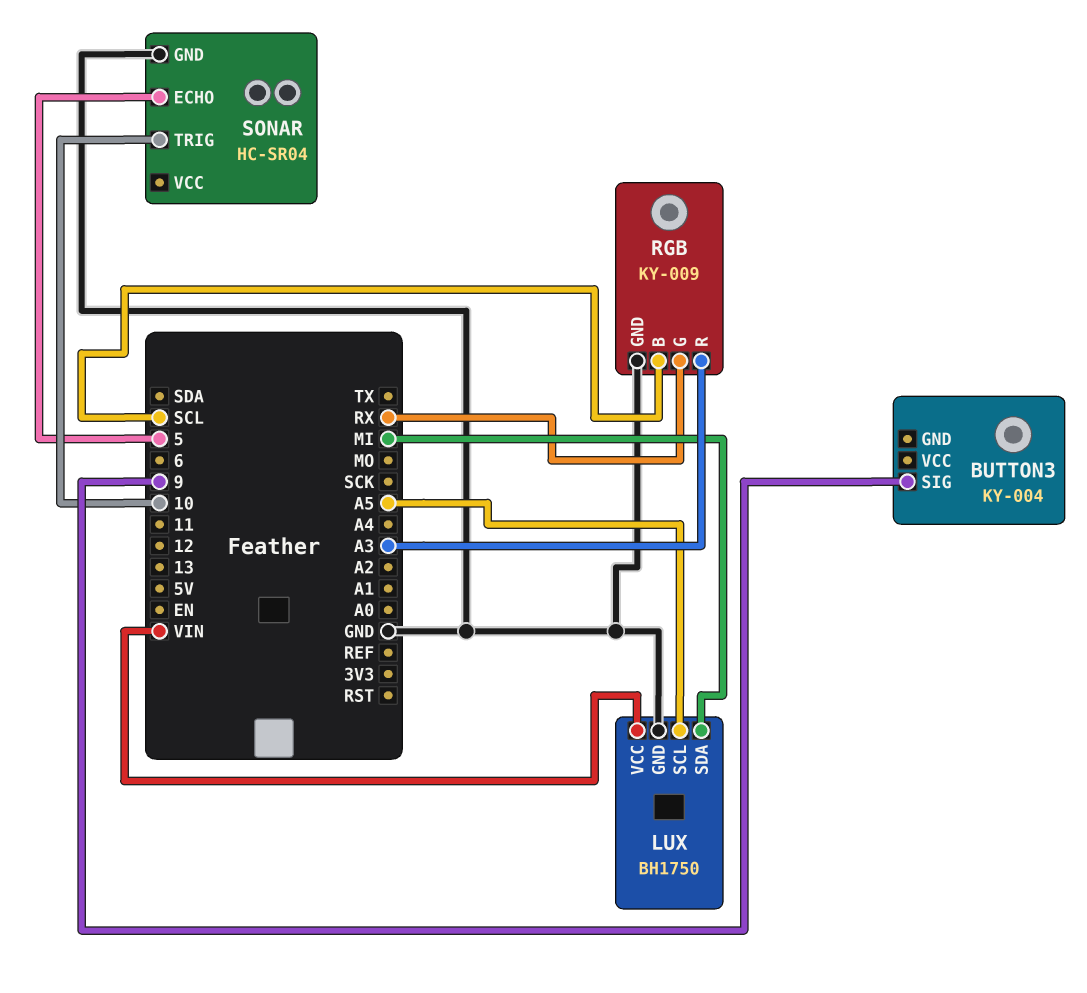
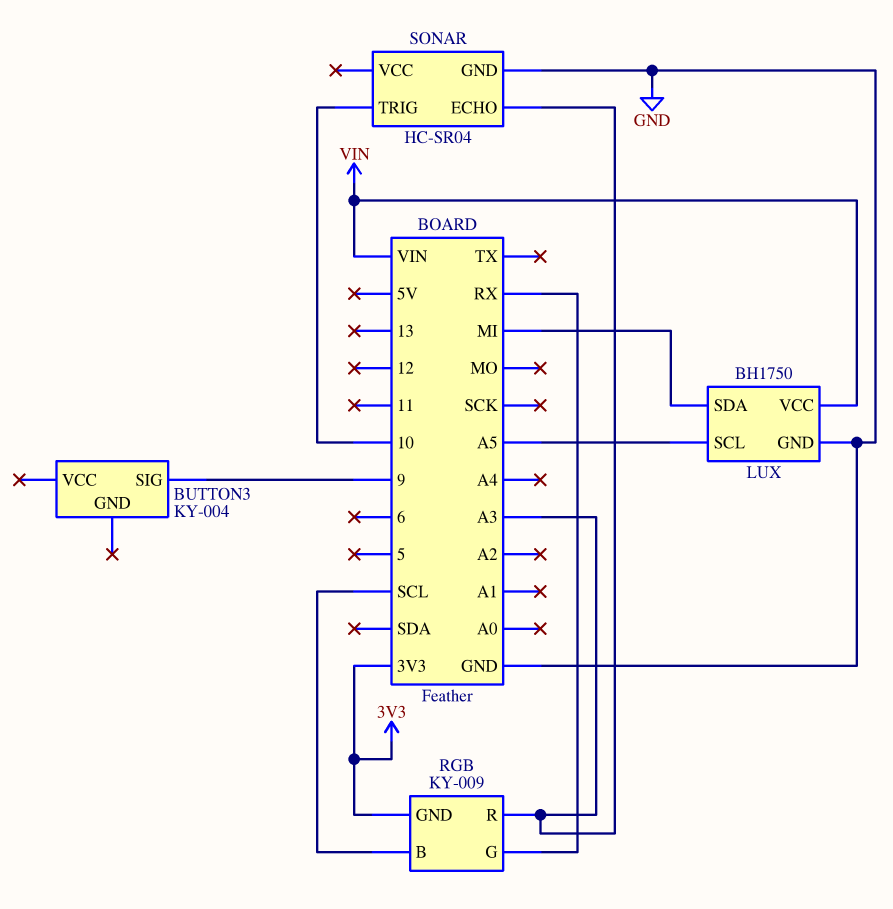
RGB pin GND: GND -> 3V3
SONAR pin ECHO: 5 -> A3

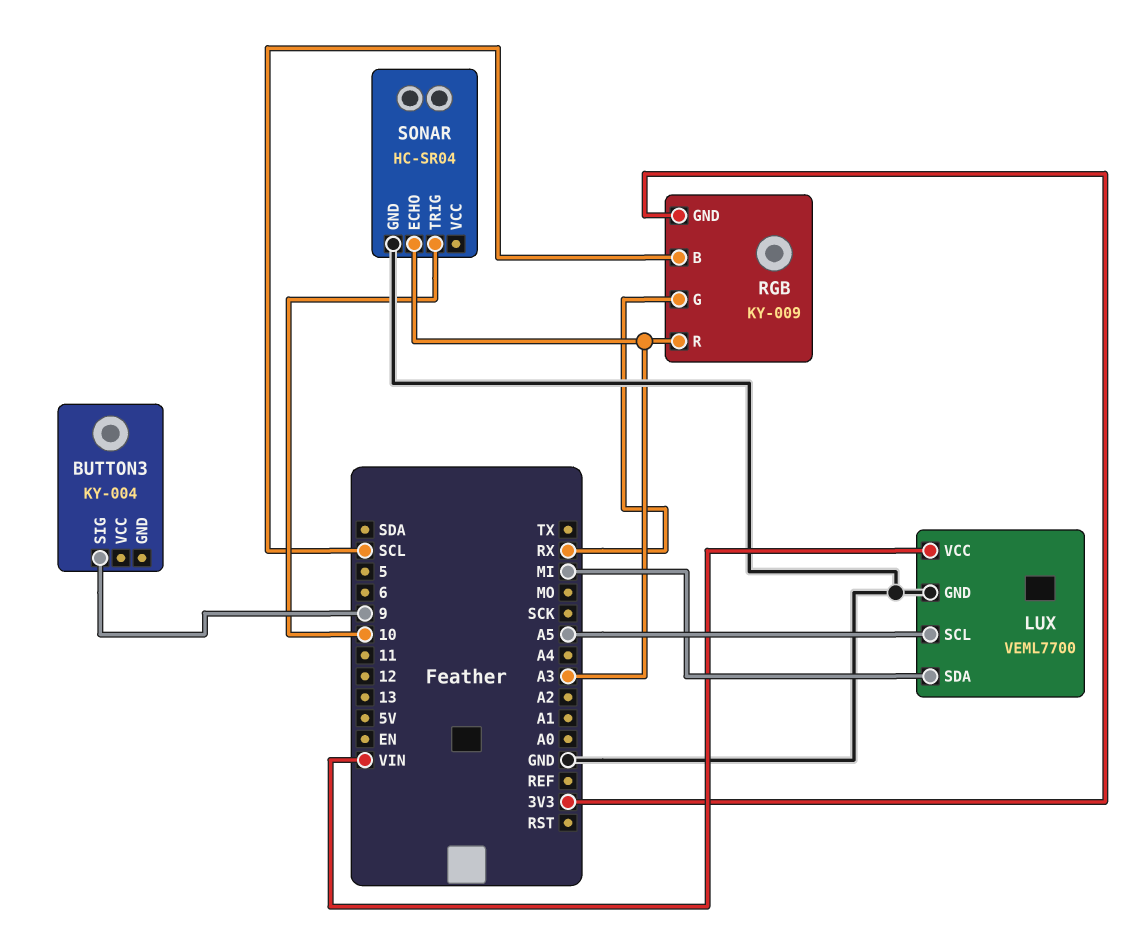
LUX: BH1750 -> VEML7700

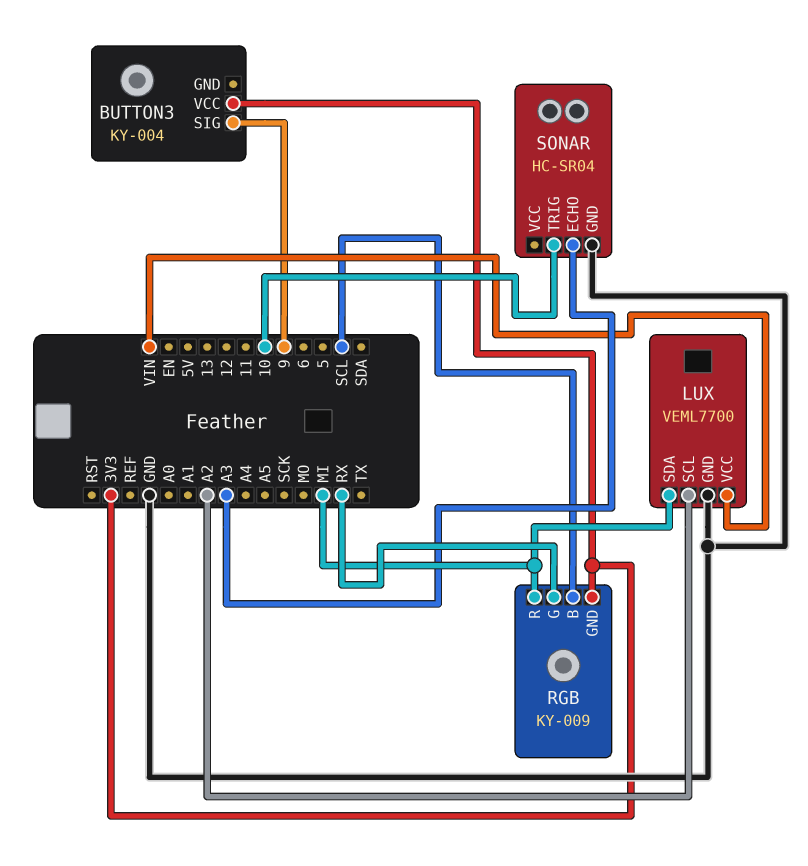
BUTTON3 pin VCC: none -> 3V3
LUX pin SCL: A5 -> A2
RGB pin R: A3 -> MI

